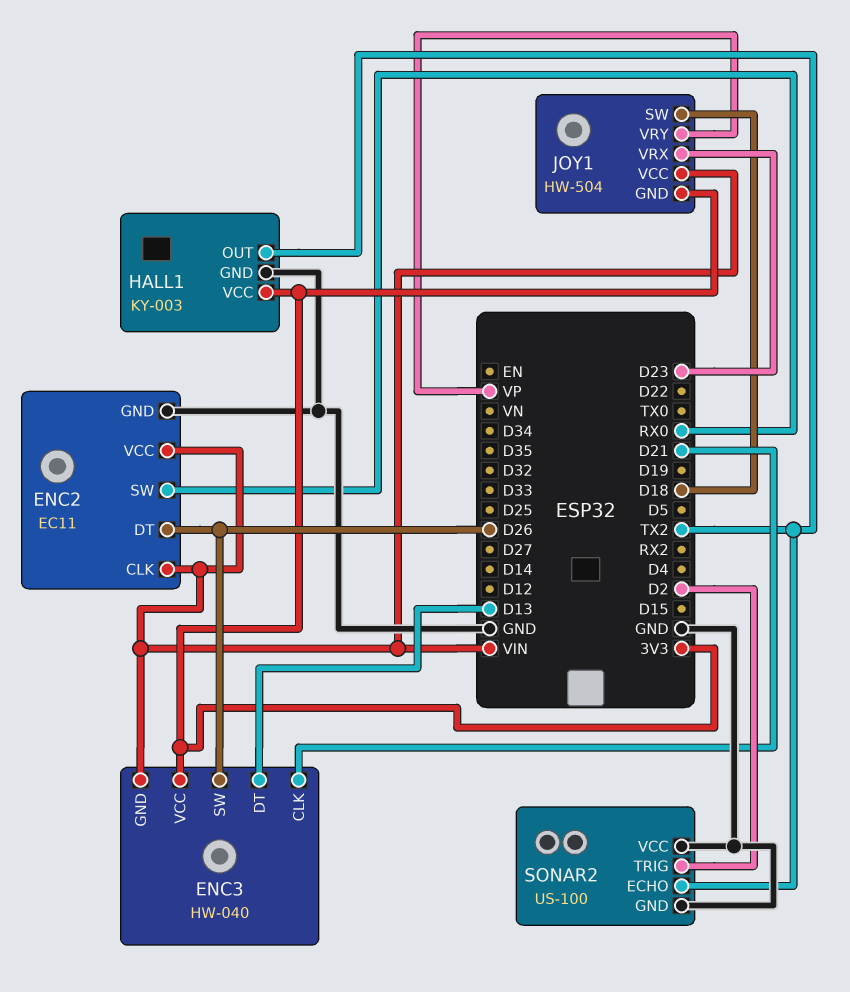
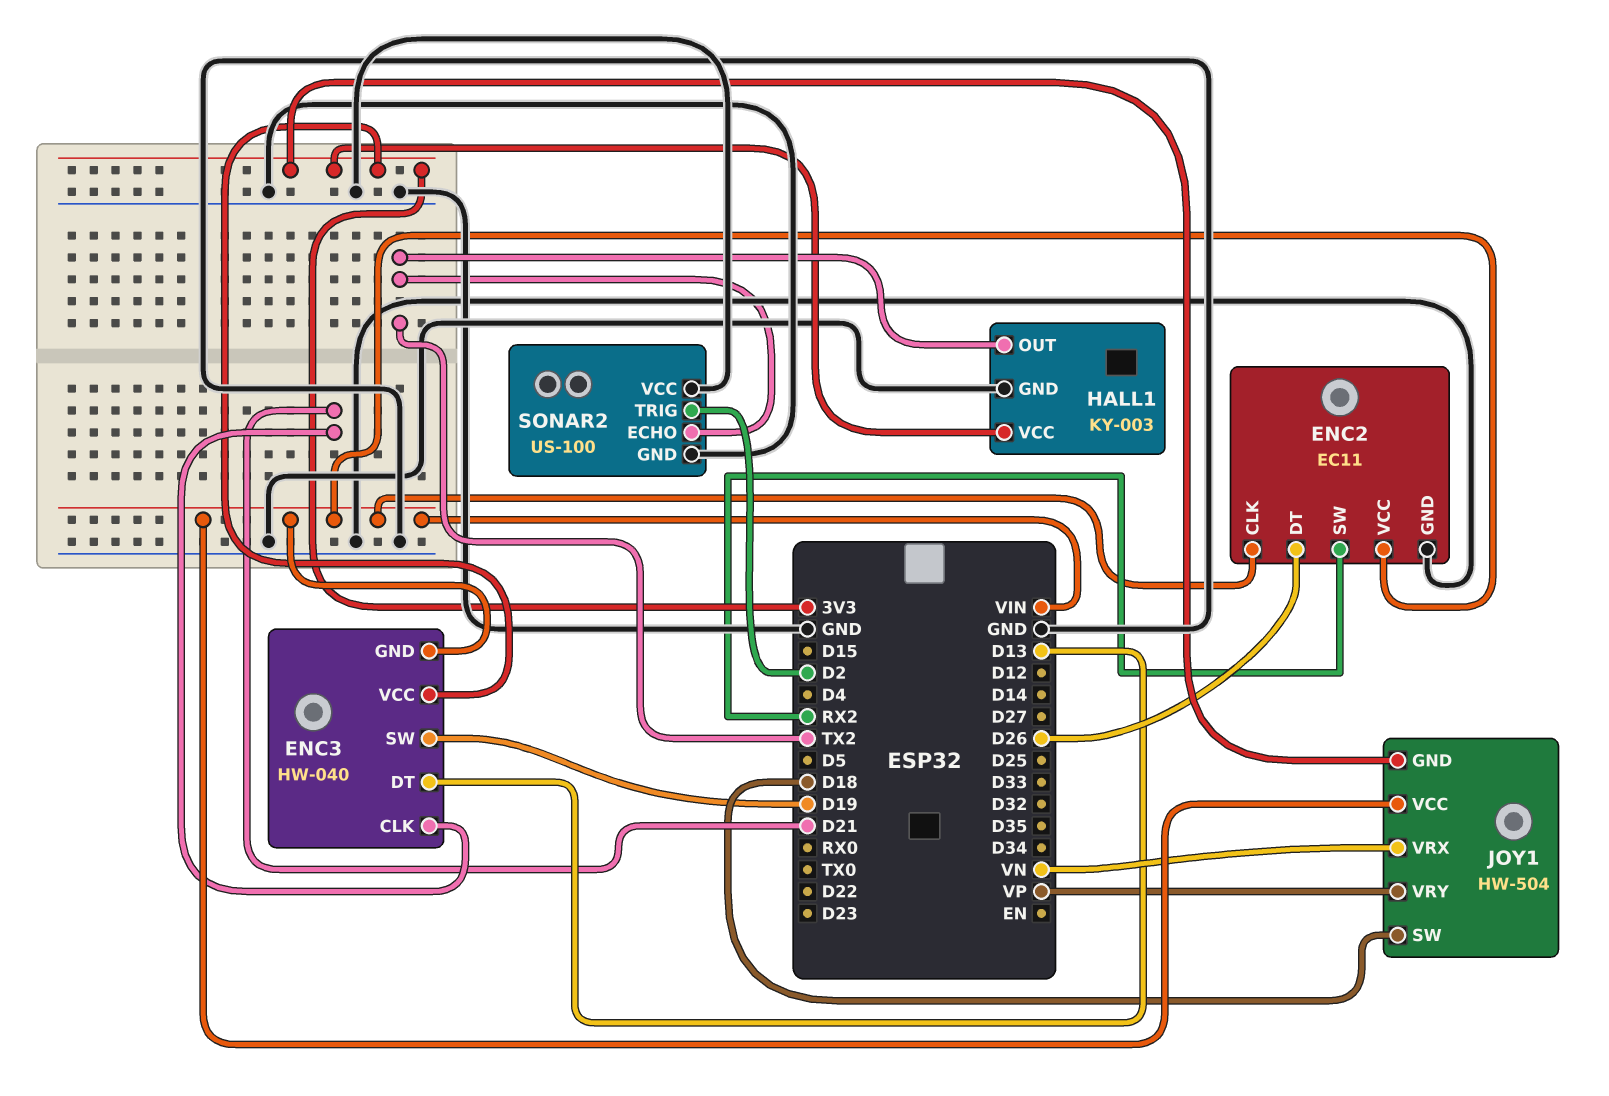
ENC2 pin SW: RX0 -> RX2
ENC3 pin SW: D26 -> D19
JOY1 pin VRX: D23 -> VN

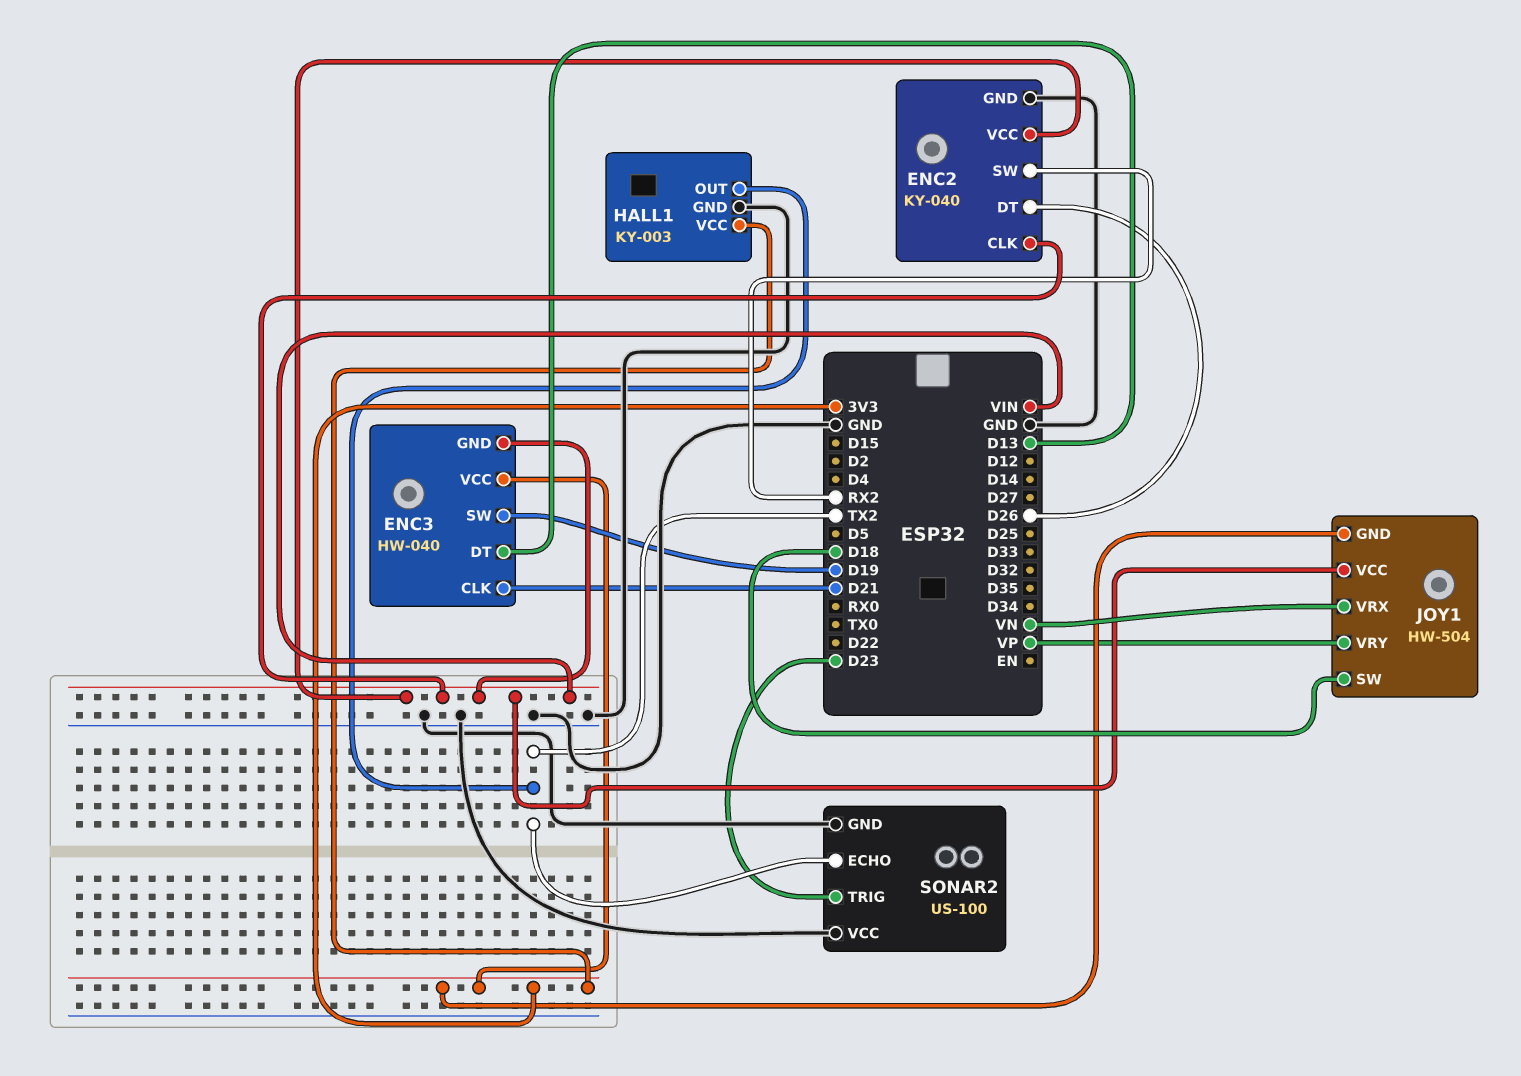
ENC2: EC11 -> KY-040
SONAR2 pin TRIG: D2 -> D23

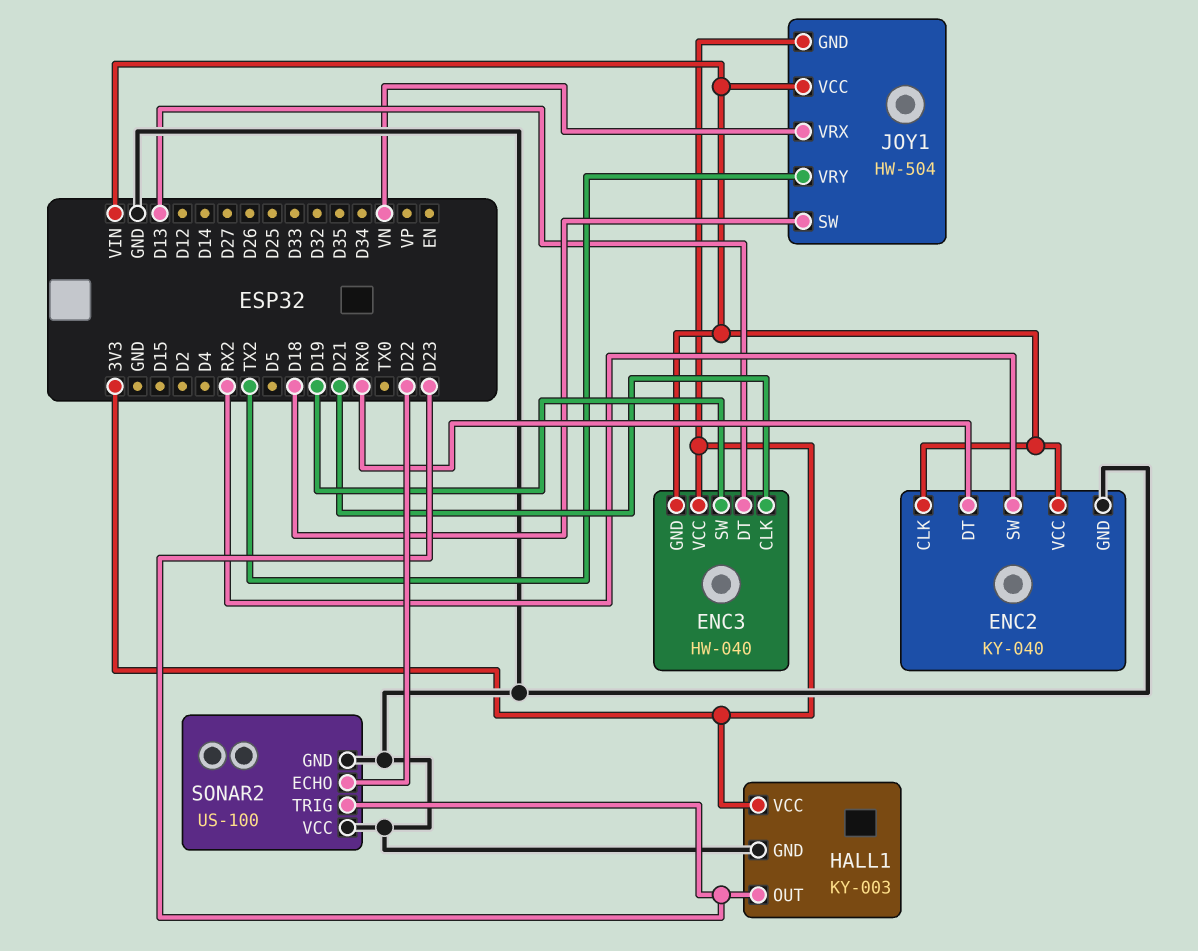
ENC2 pin DT: D26 -> RX0
HALL1 pin OUT: TX2 -> D23
JOY1 pin VRY: VP -> TX2
SONAR2 pin ECHO: TX2 -> D22

